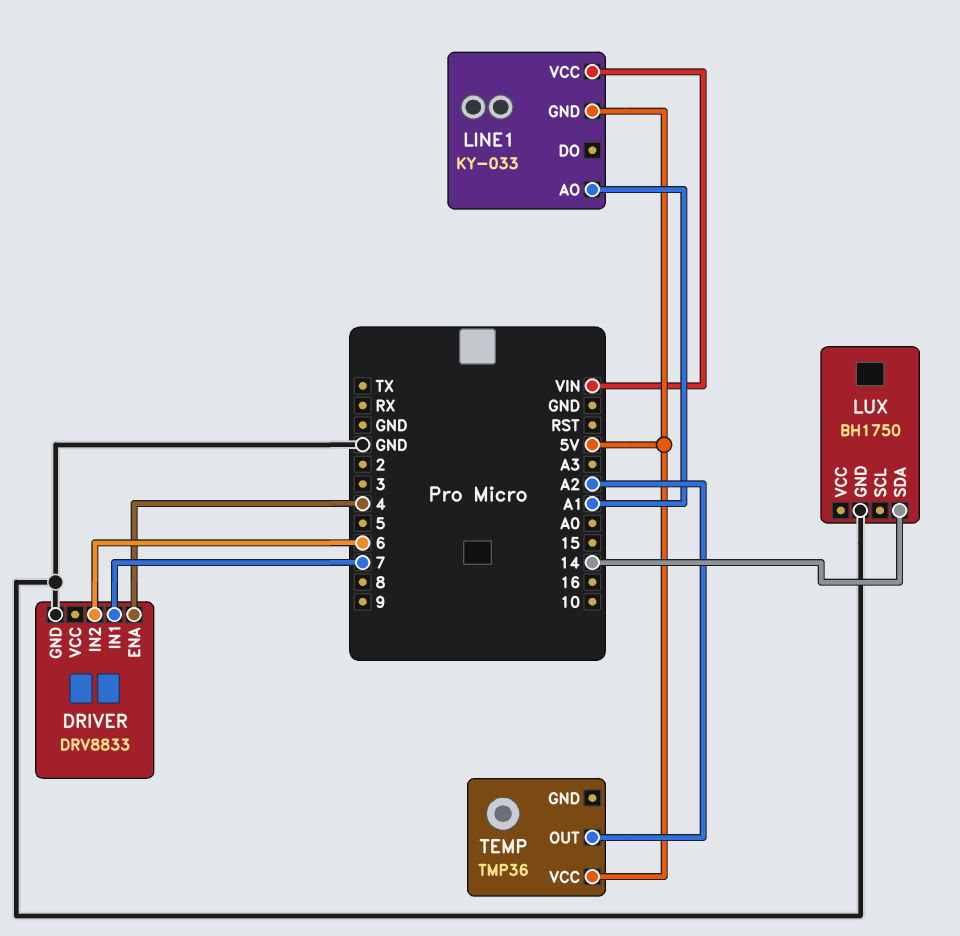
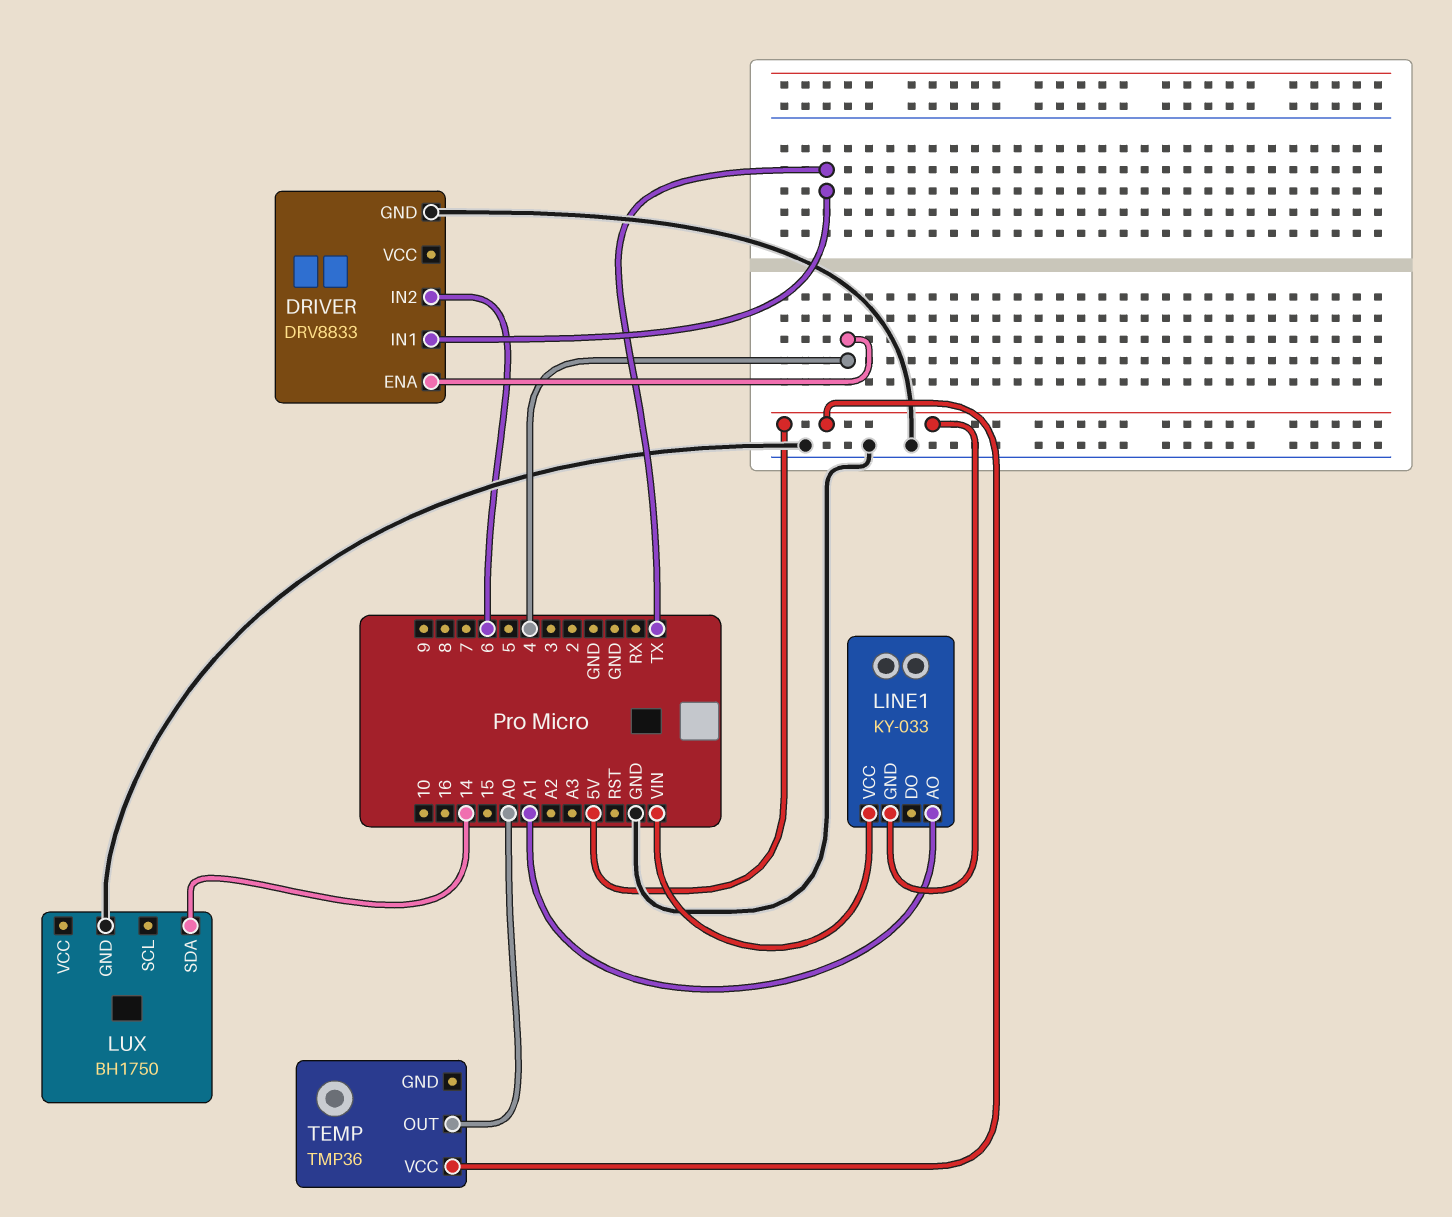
DRIVER pin IN1: 7 -> TX
TEMP pin OUT: A2 -> A0

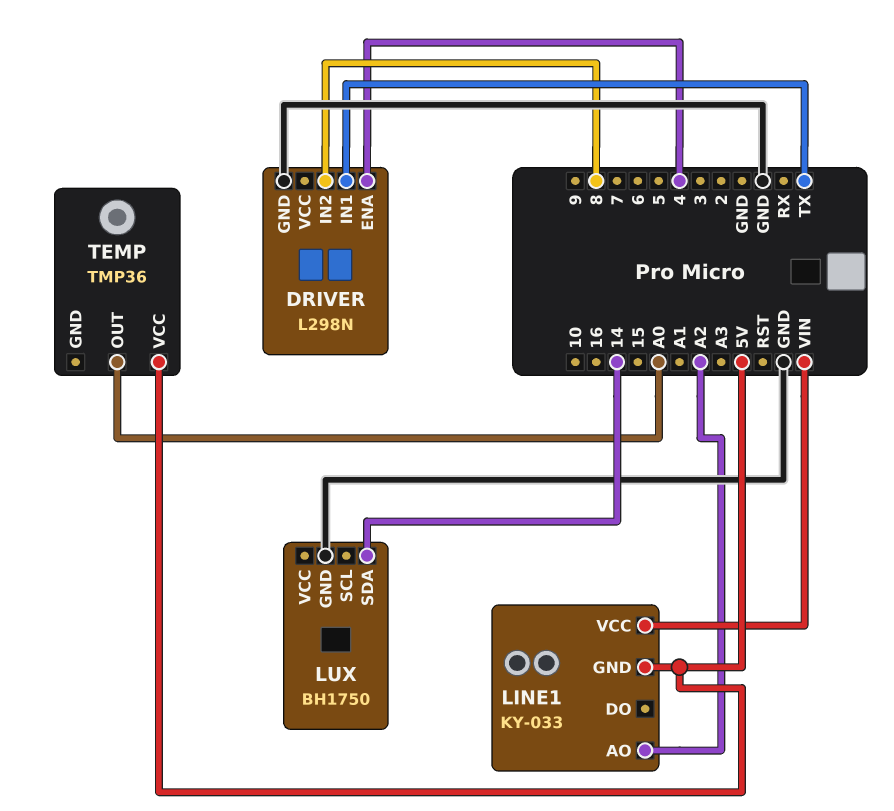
DRIVER: DRV8833 -> L298N
DRIVER pin IN2: 6 -> 8
LINE1 pin AO: A1 -> A2

